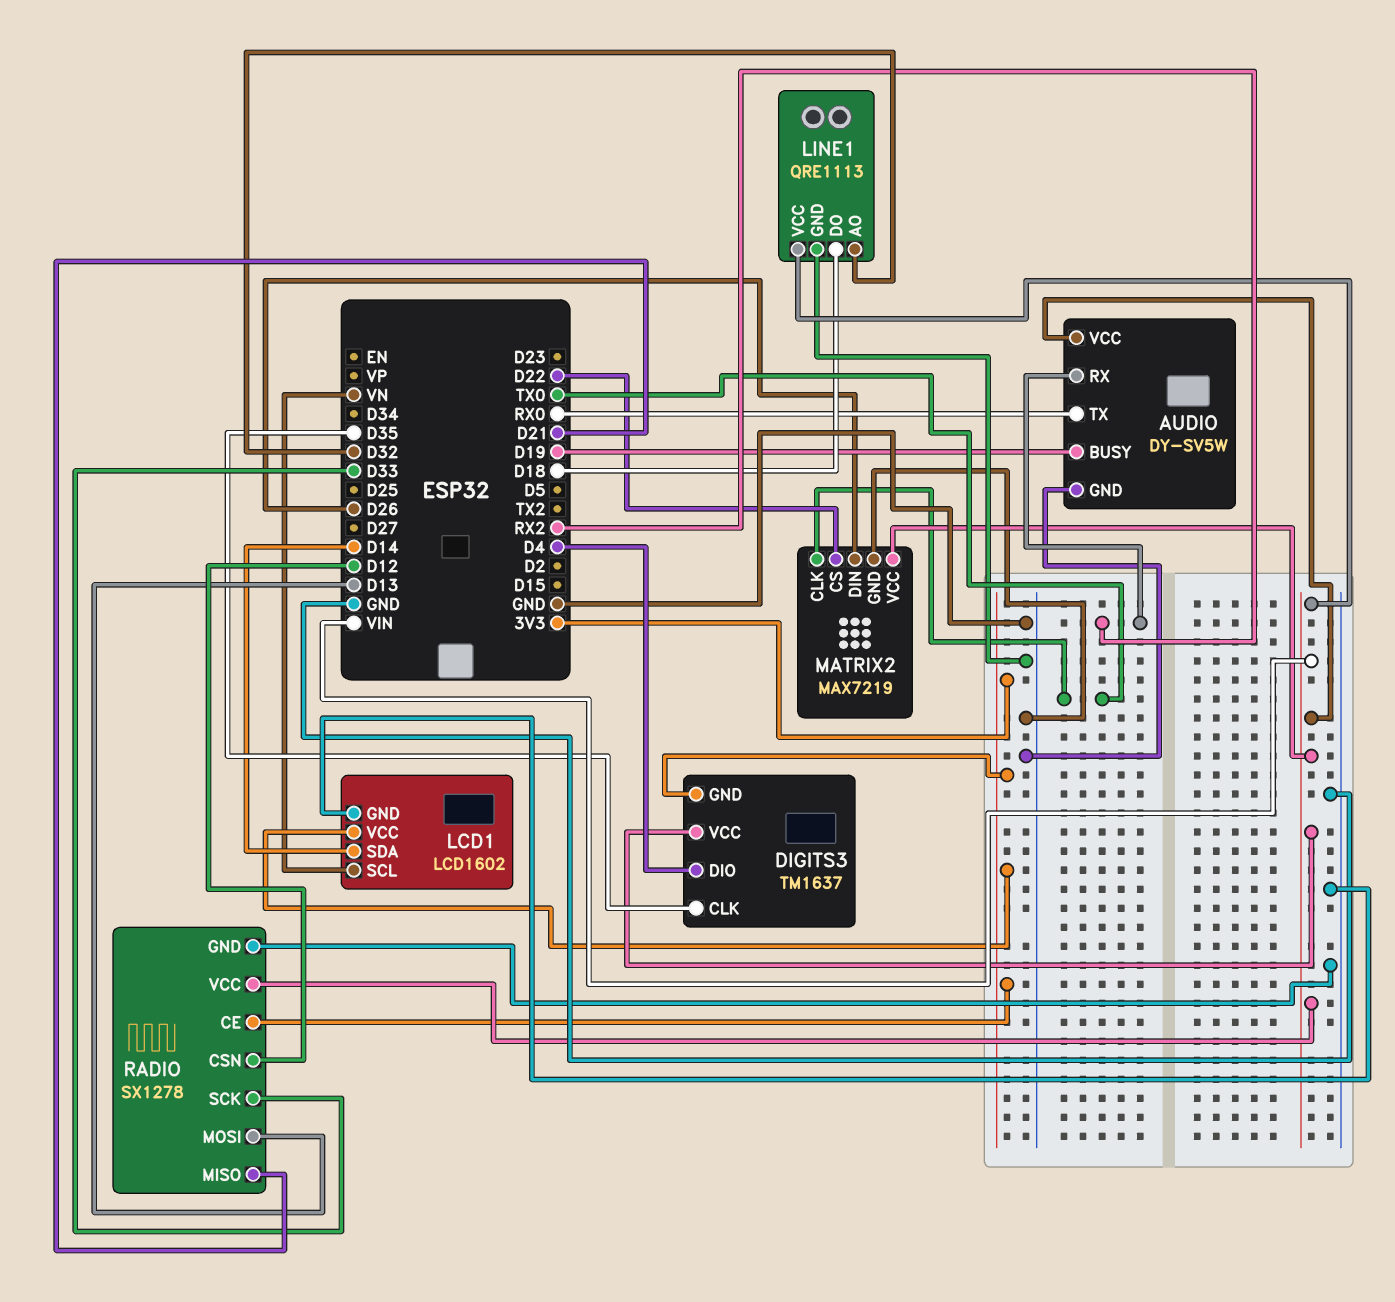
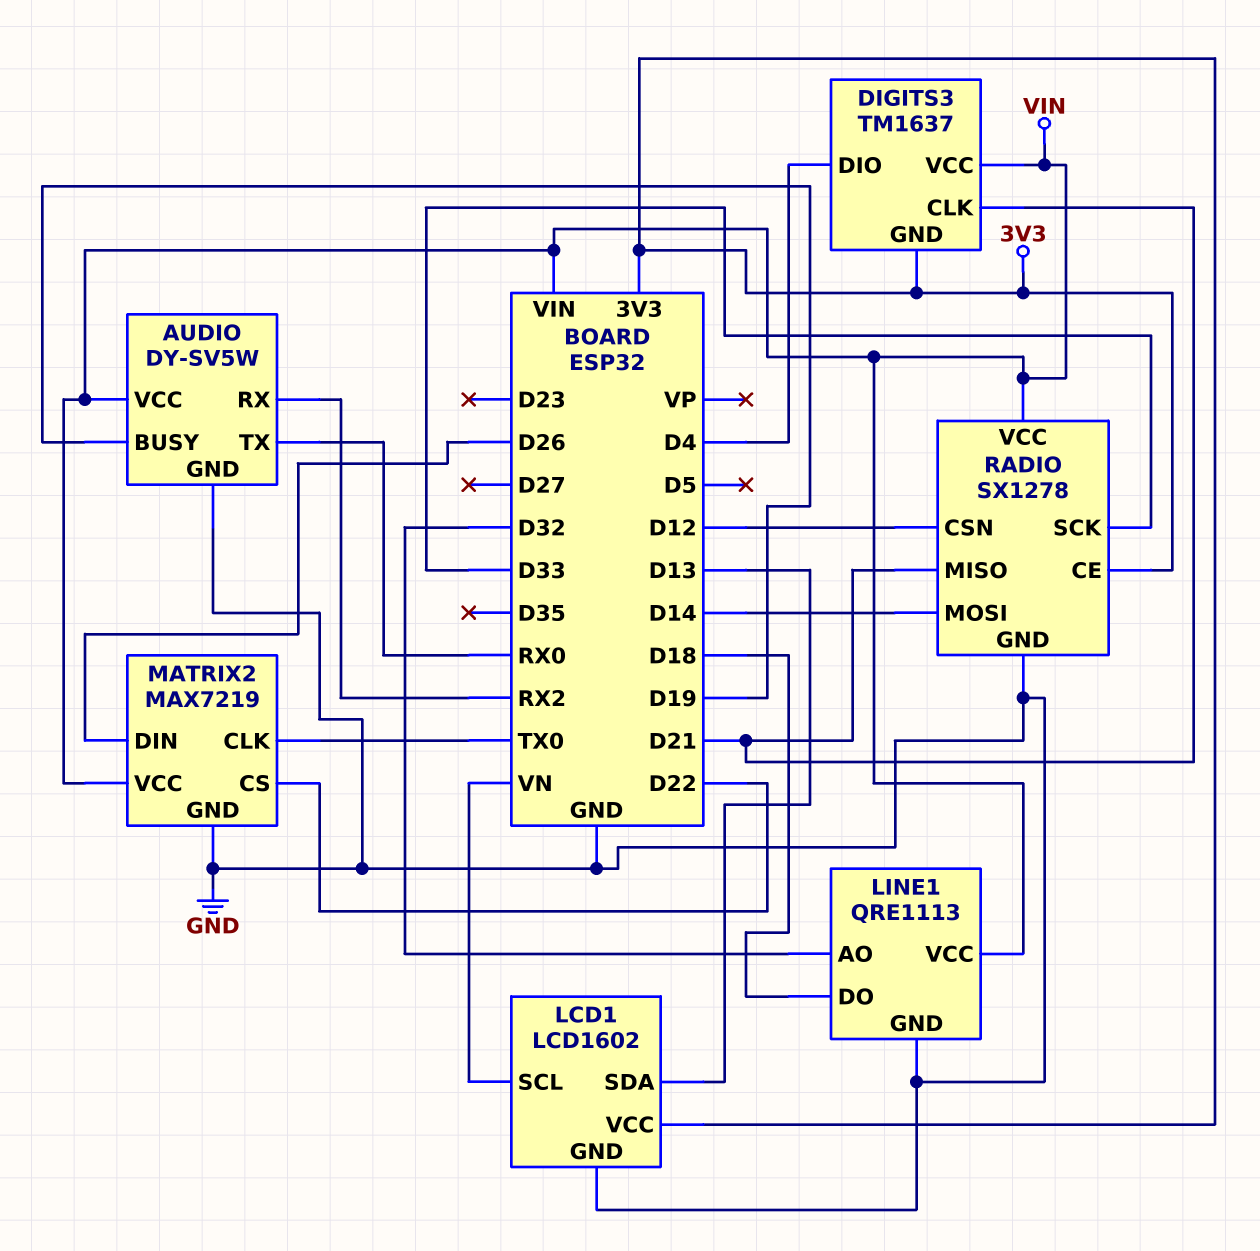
DIGITS3 pin CLK: D35 -> D21
LCD1 pin SDA: D14 -> D13
RADIO pin MOSI: D13 -> D14

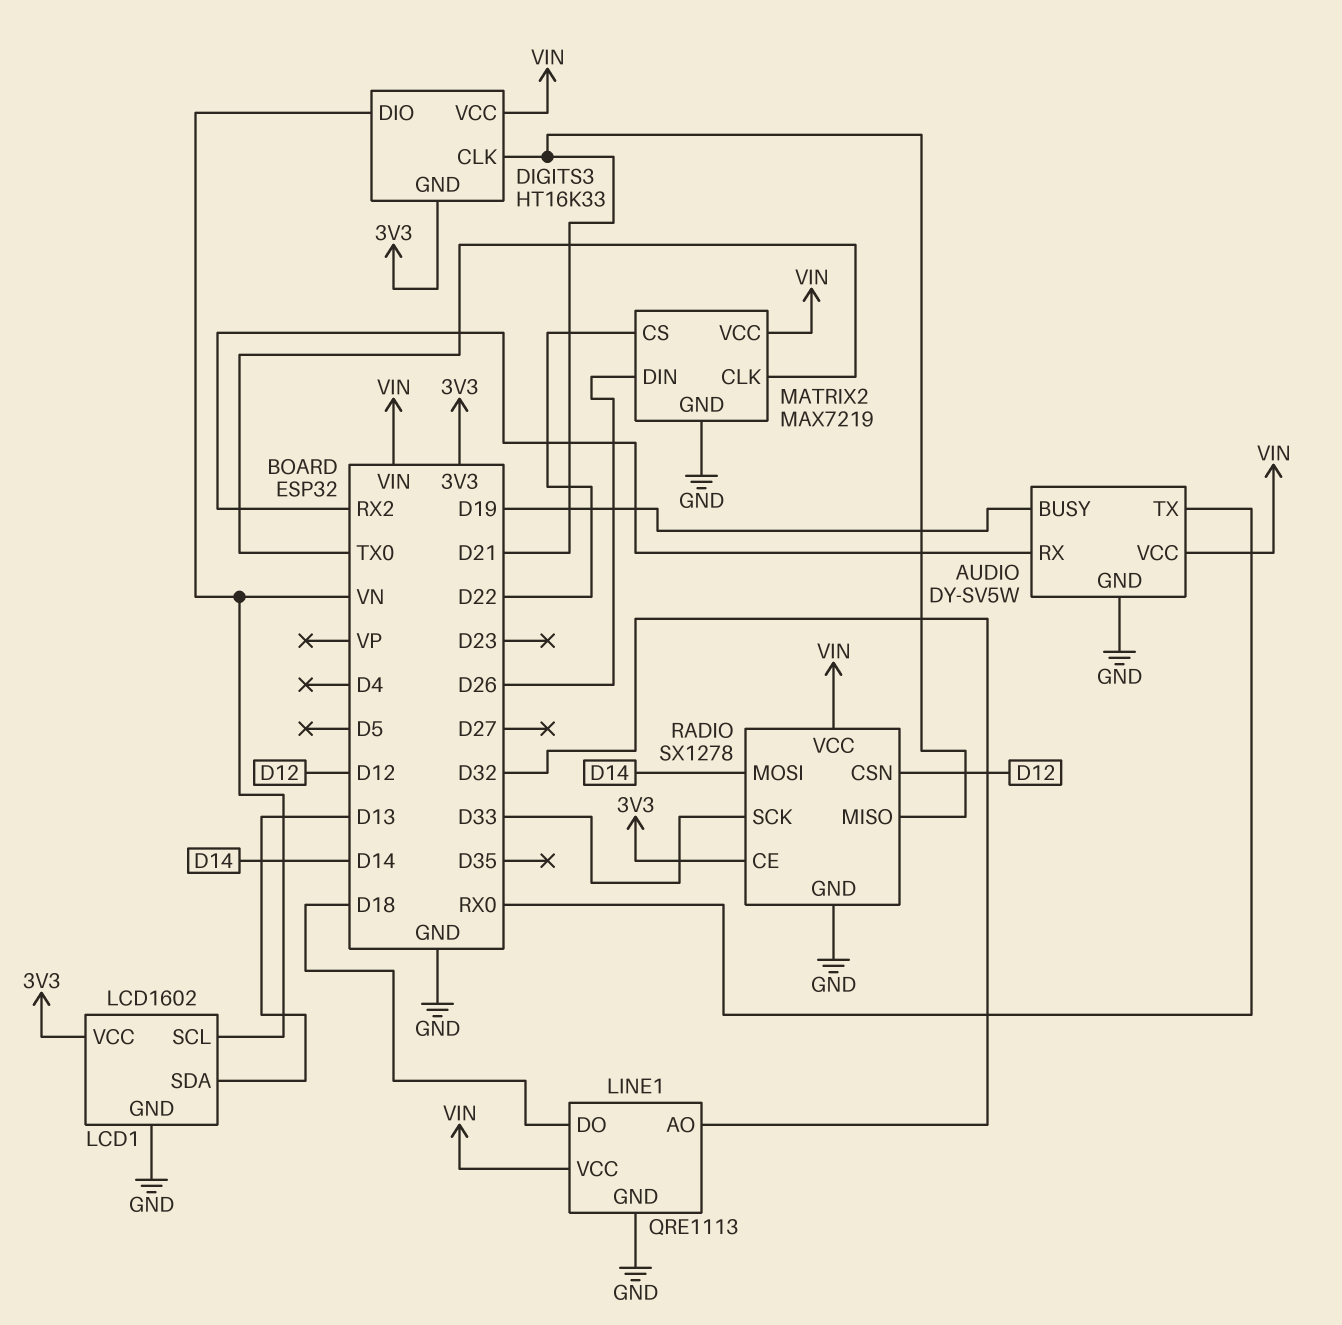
DIGITS3: TM1637 -> HT16K33
DIGITS3 pin DIO: D4 -> VN

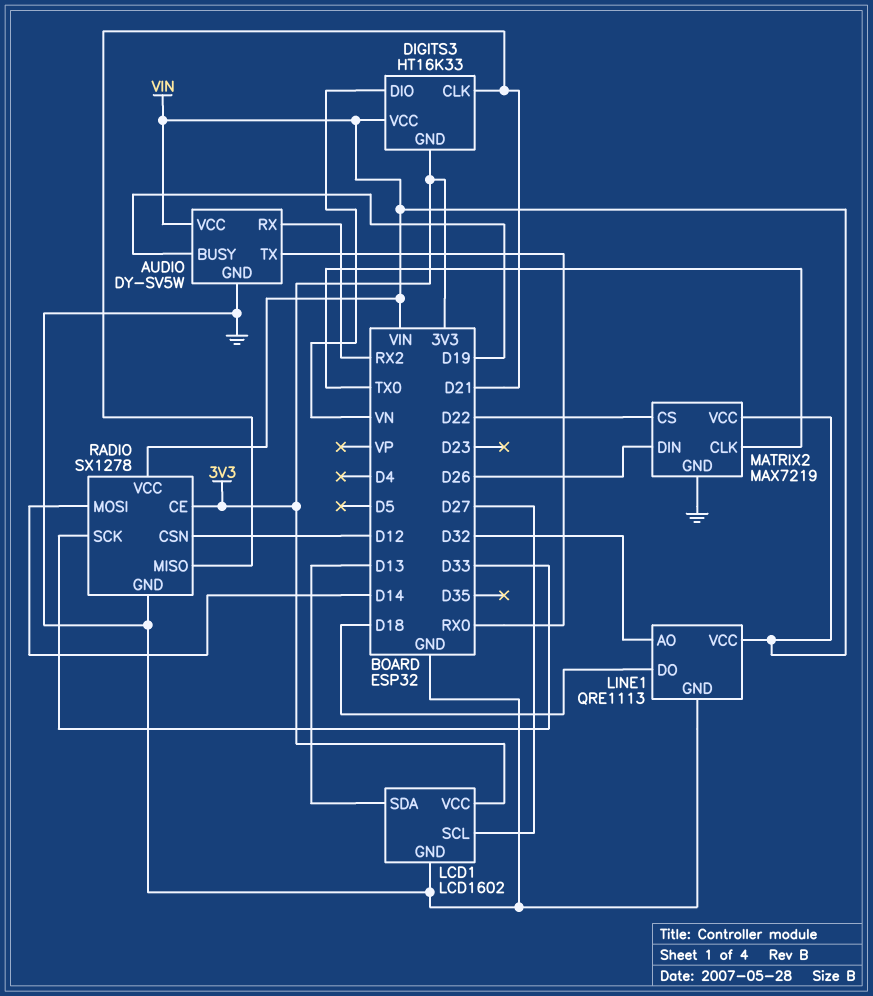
LCD1 pin SCL: VN -> D27

